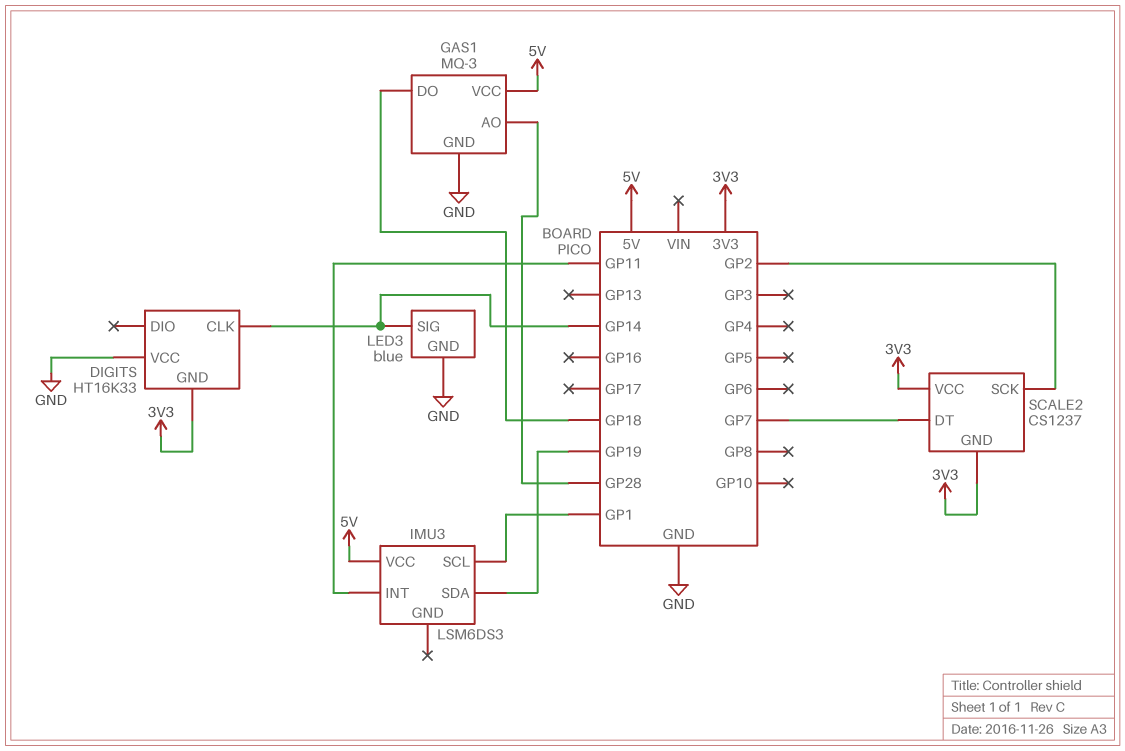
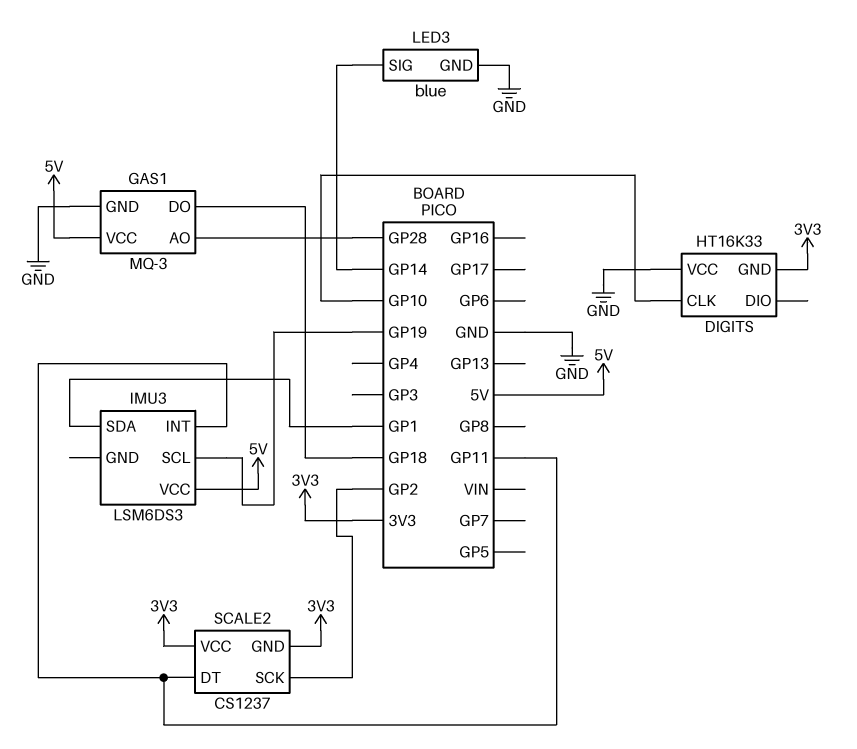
DIGITS pin CLK: GP14 -> GP10
IMU3 pin SCL: GP1 -> GP19
IMU3 pin SDA: GP19 -> GP1
SCALE2 pin DT: GP7 -> GP11

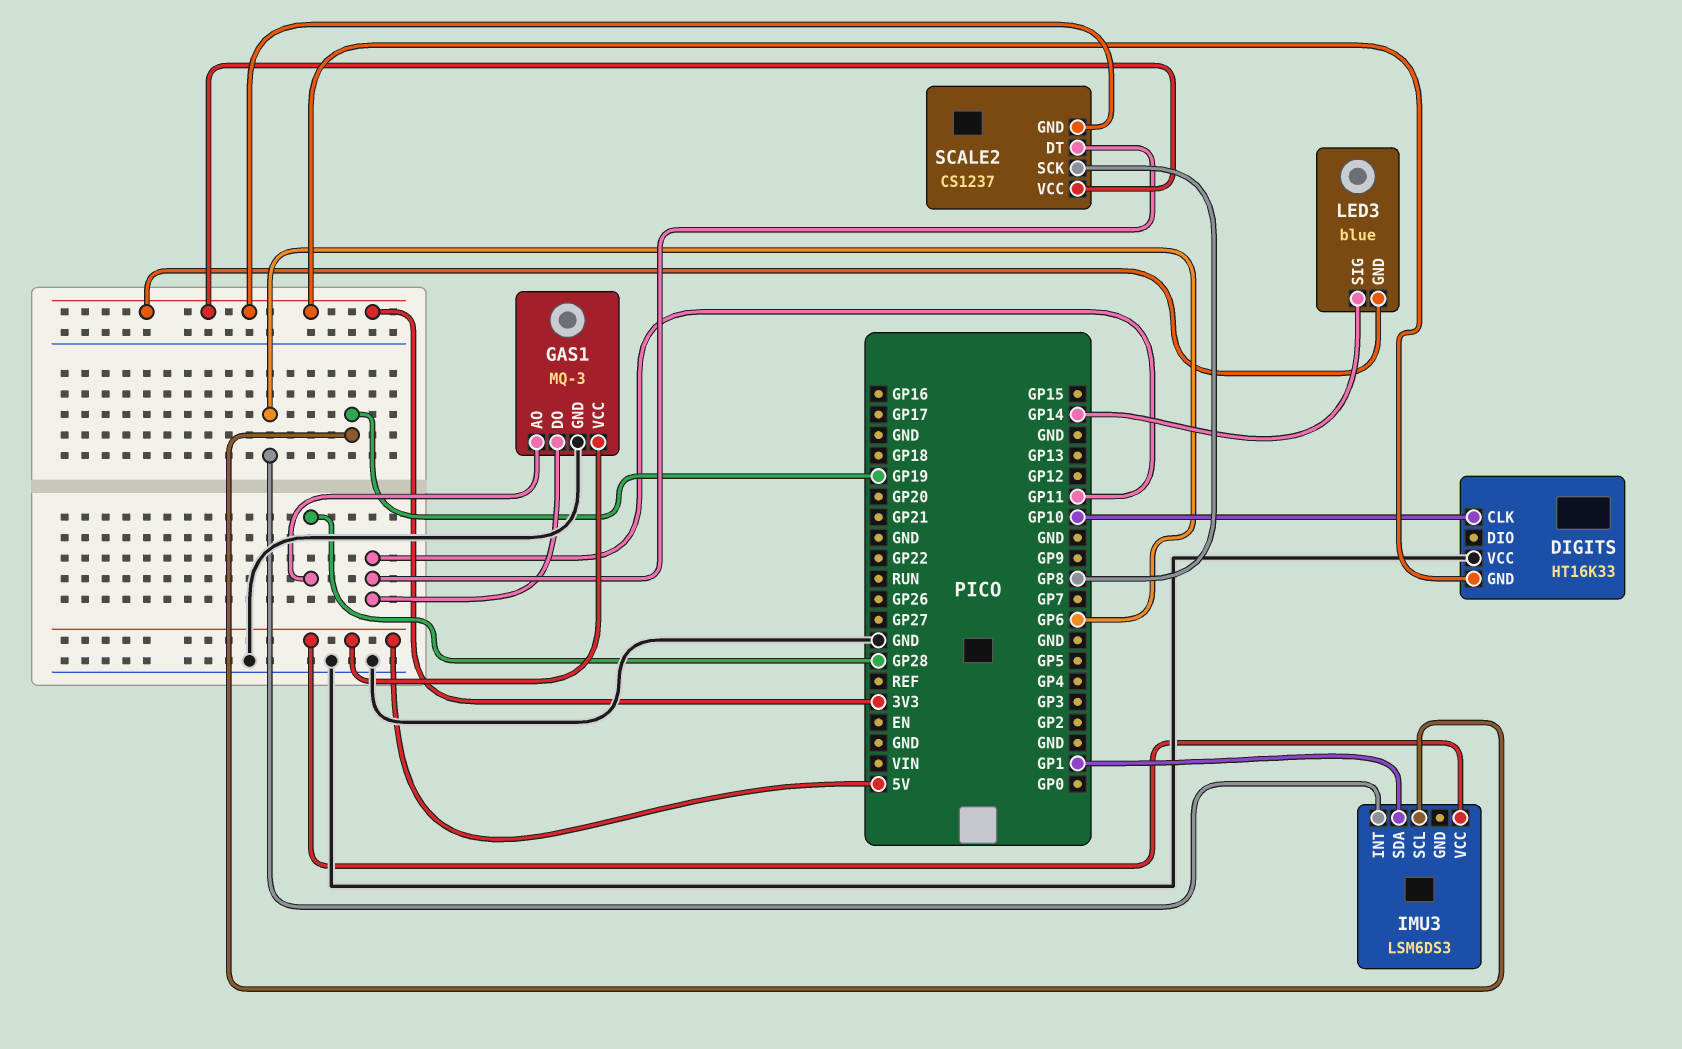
GAS1 pin DO: GP18 -> GP11
IMU3 pin INT: GP11 -> GP6
LED3 pin GND: GND -> 3V3
SCALE2 pin SCK: GP2 -> GP8

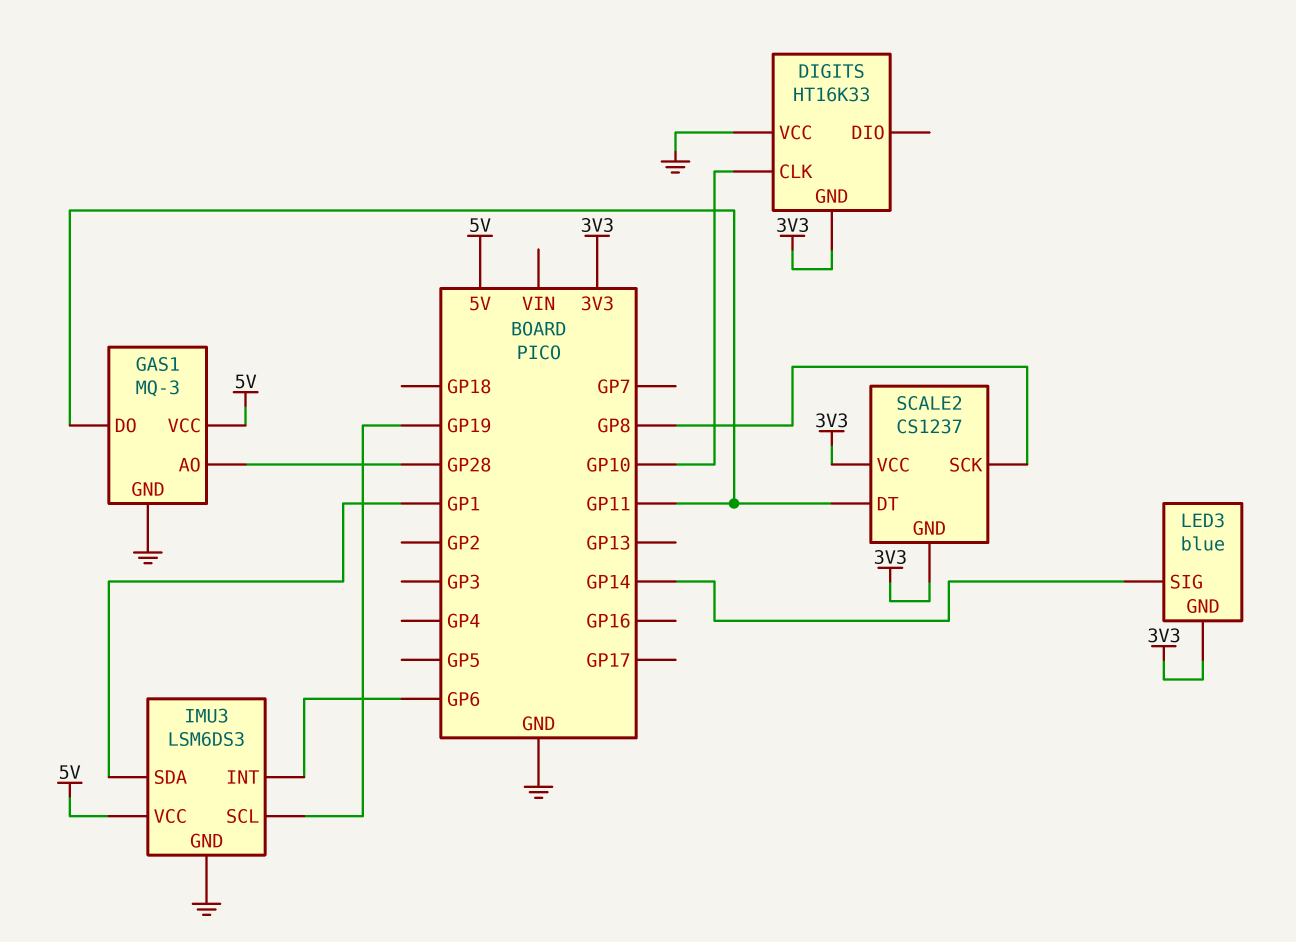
IMU3 pin GND: none -> GND

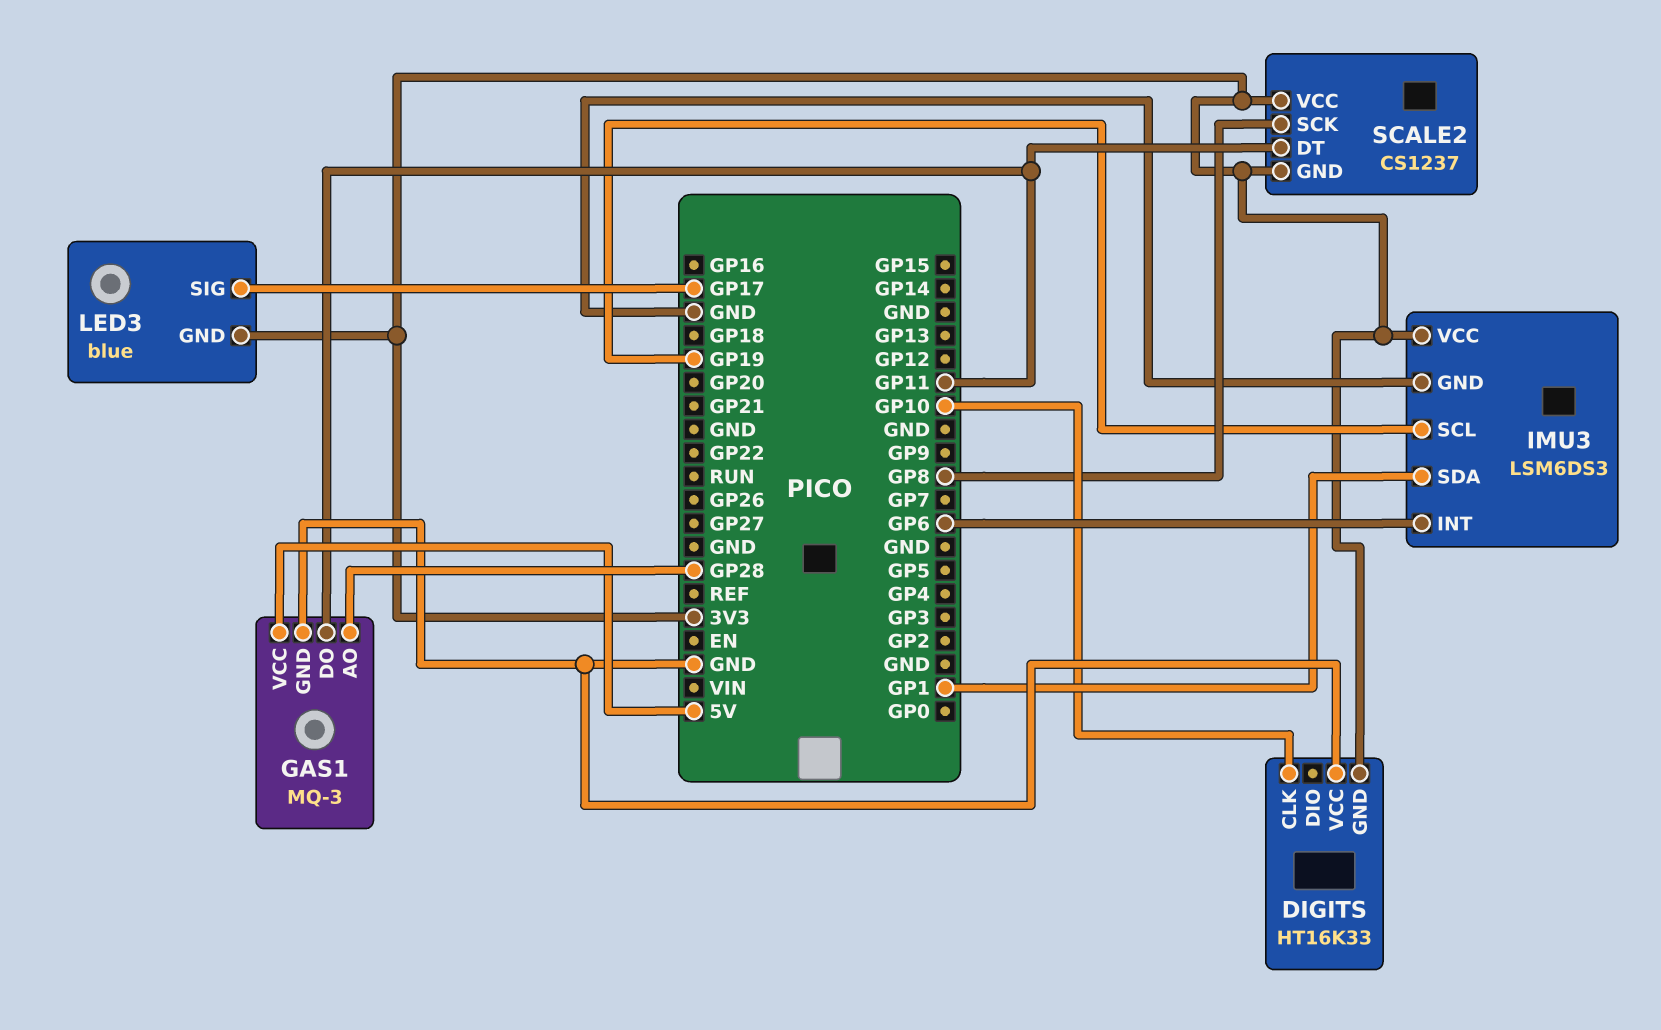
IMU3 pin VCC: 5V -> 3V3
LED3 pin SIG: GP14 -> GP17

